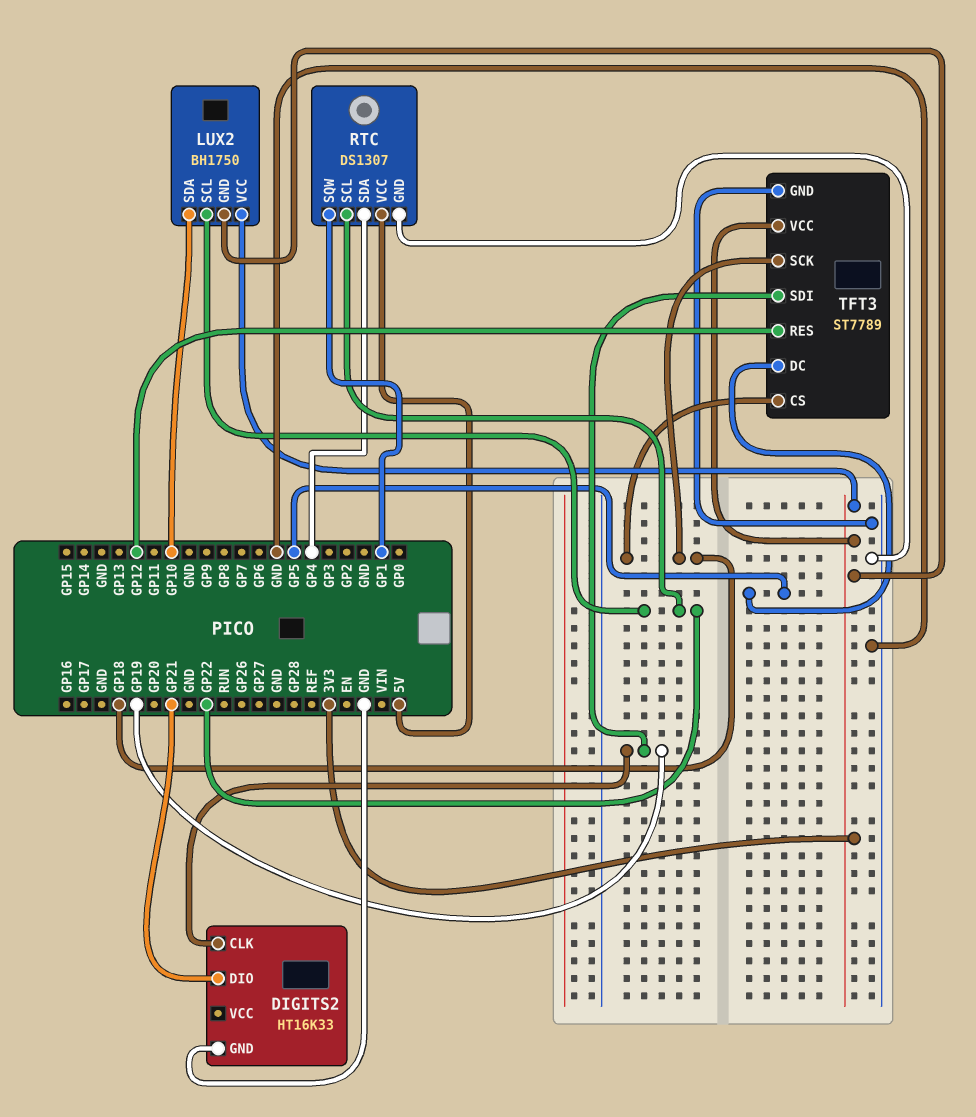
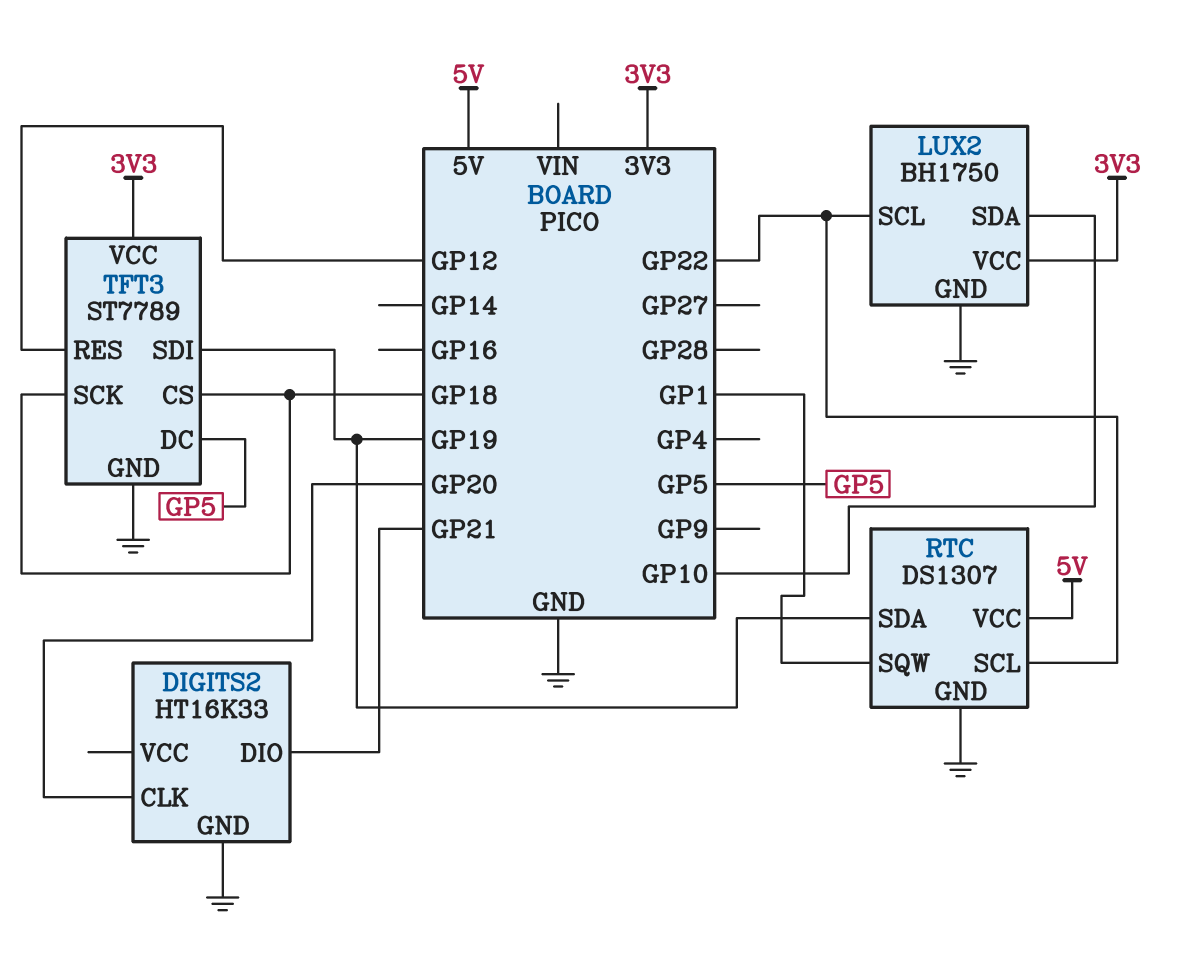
DIGITS2 pin CLK: GP19 -> GP20
LUX2 pin GND: 3V3 -> GND
RTC pin SDA: GP4 -> GP19

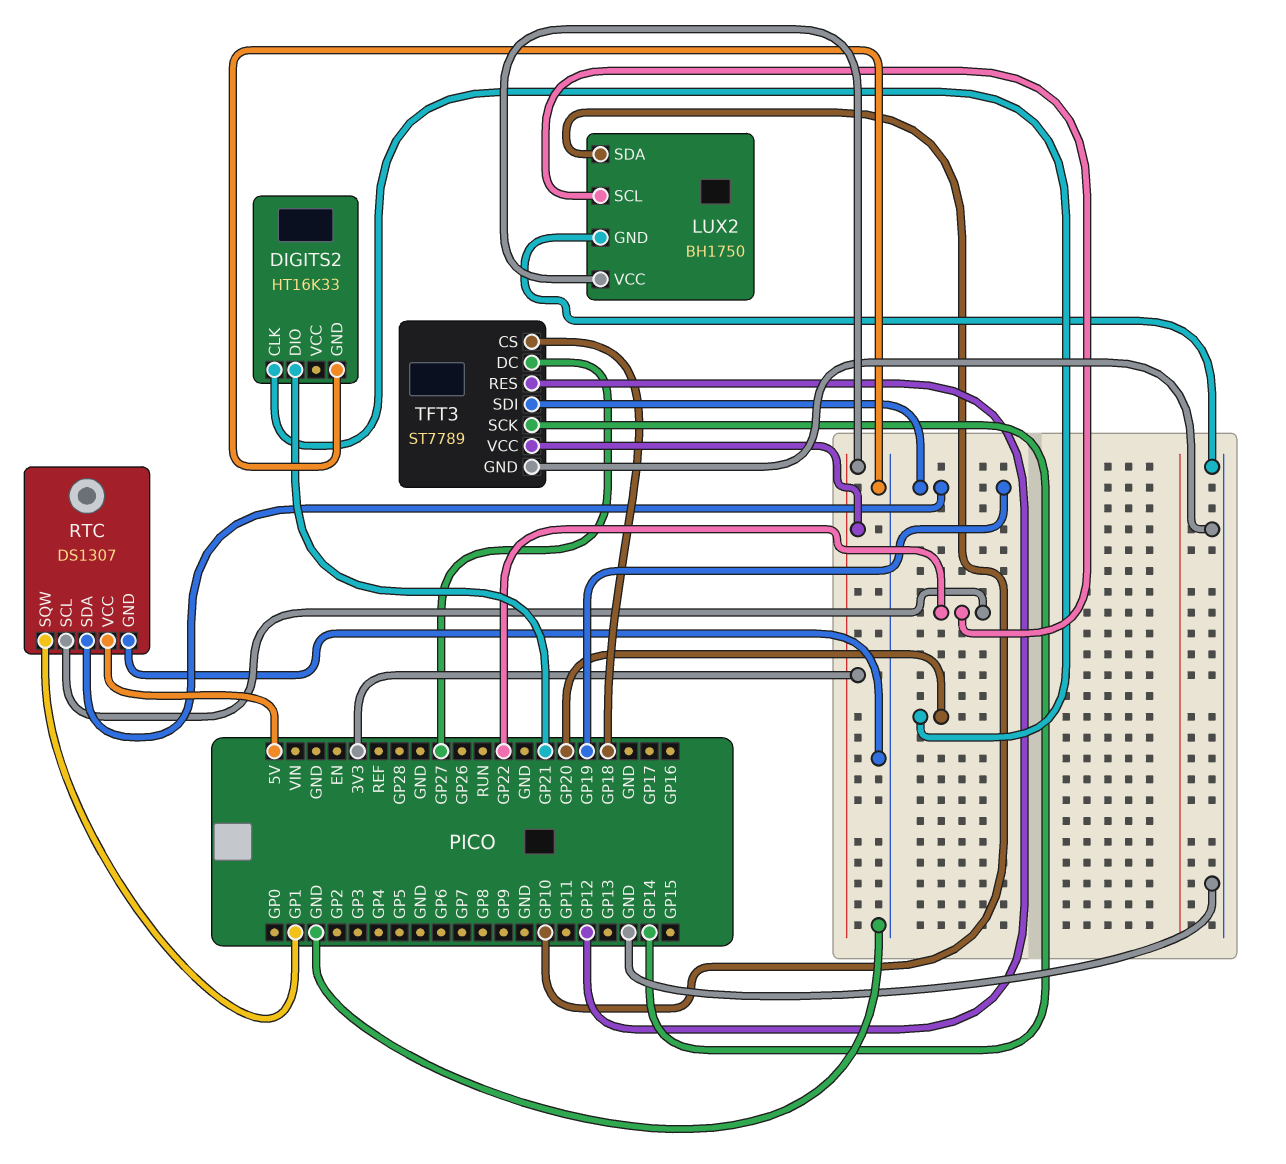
TFT3 pin DC: GP5 -> GP27
TFT3 pin SCK: GP18 -> GP14

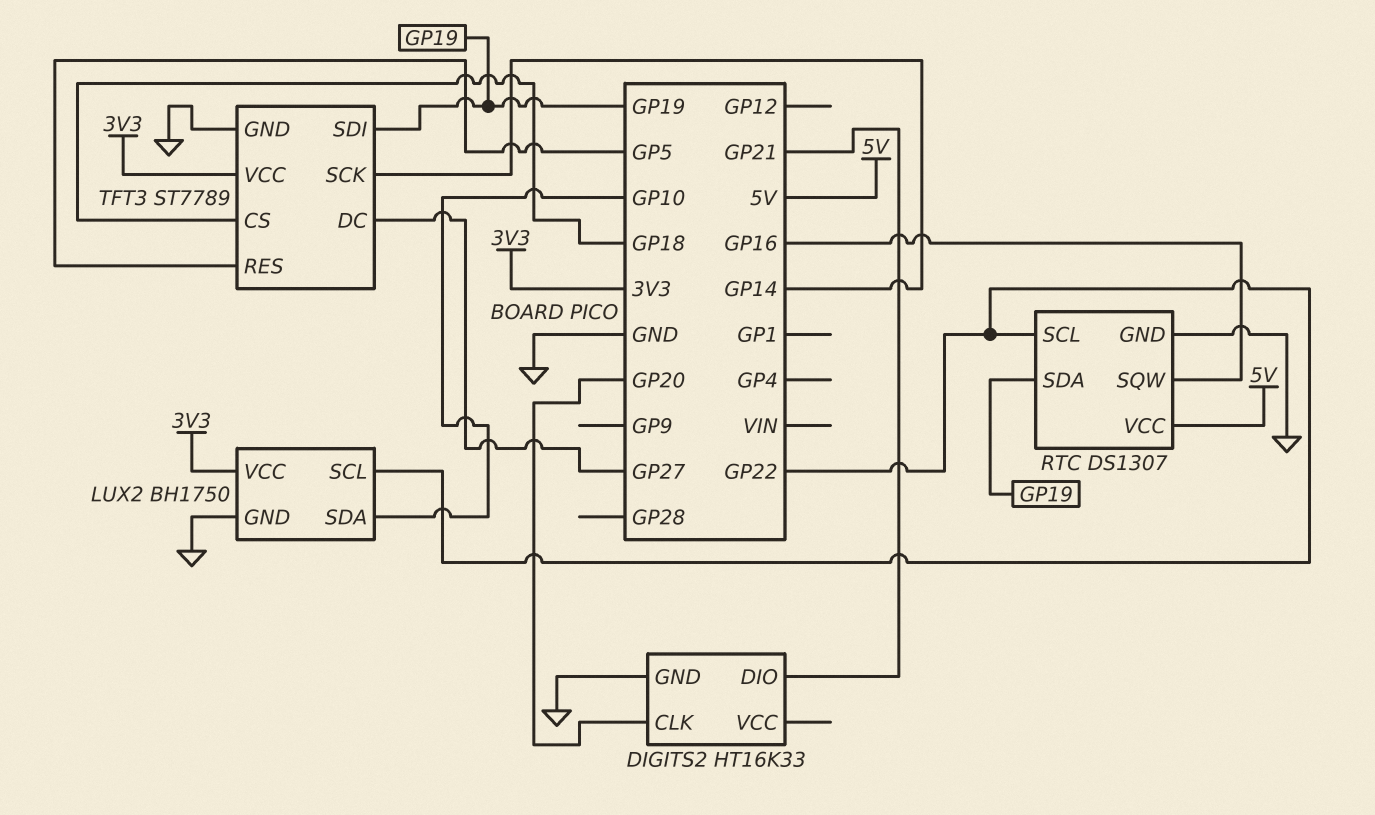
RTC pin SQW: GP1 -> GP16
TFT3 pin RES: GP12 -> GP5

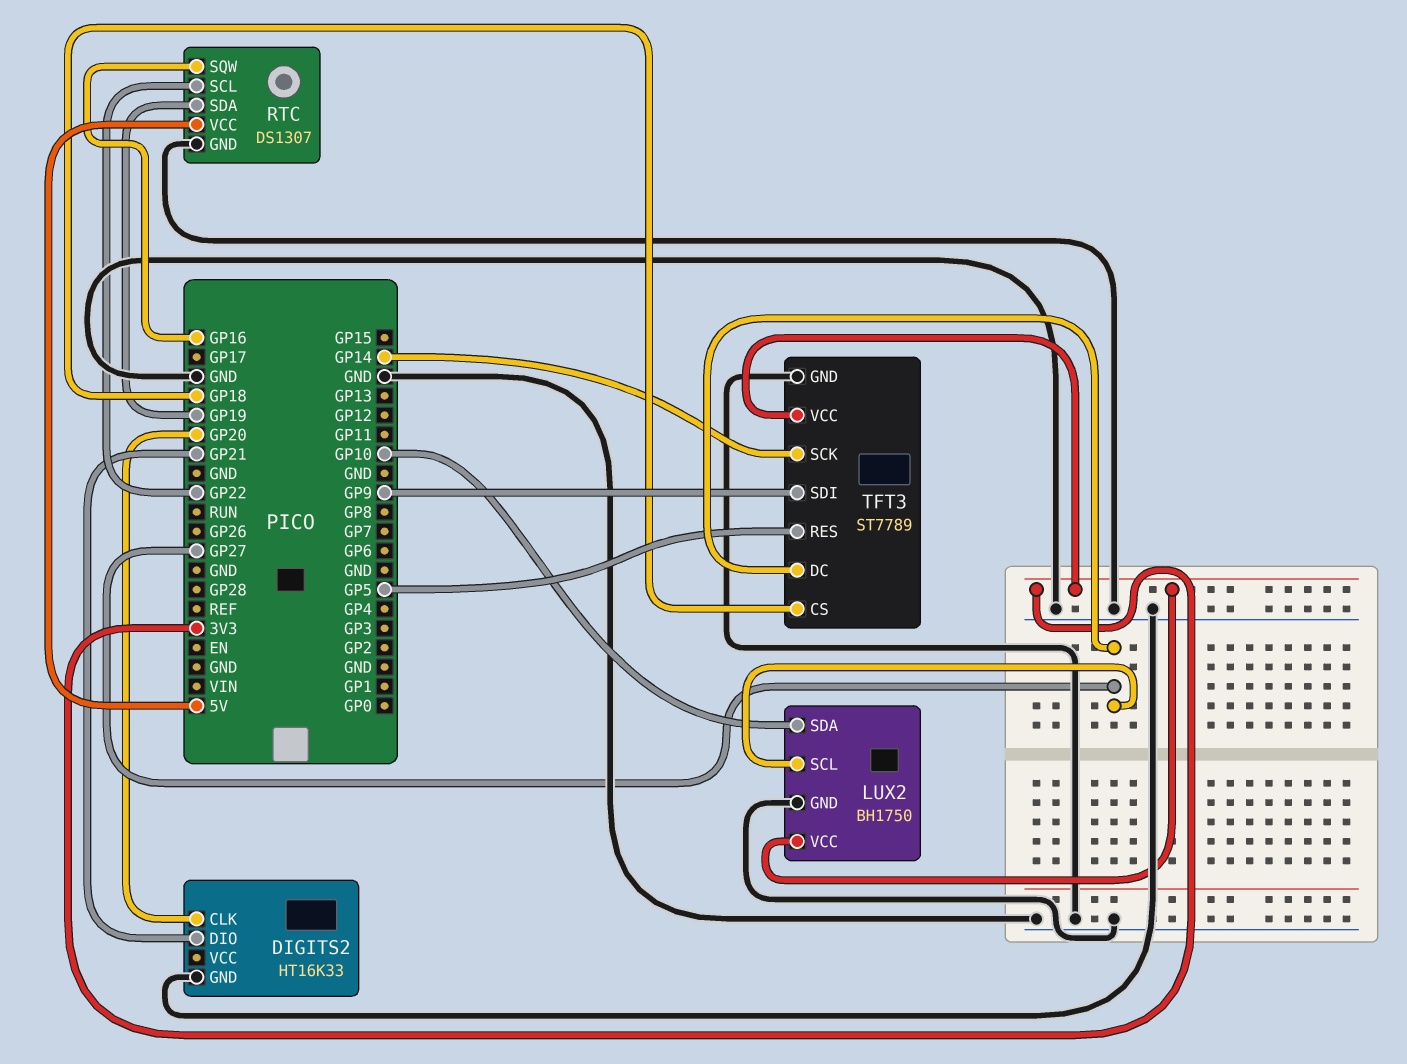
LUX2 pin SCL: GP22 -> GP27
TFT3 pin SDI: GP19 -> GP9

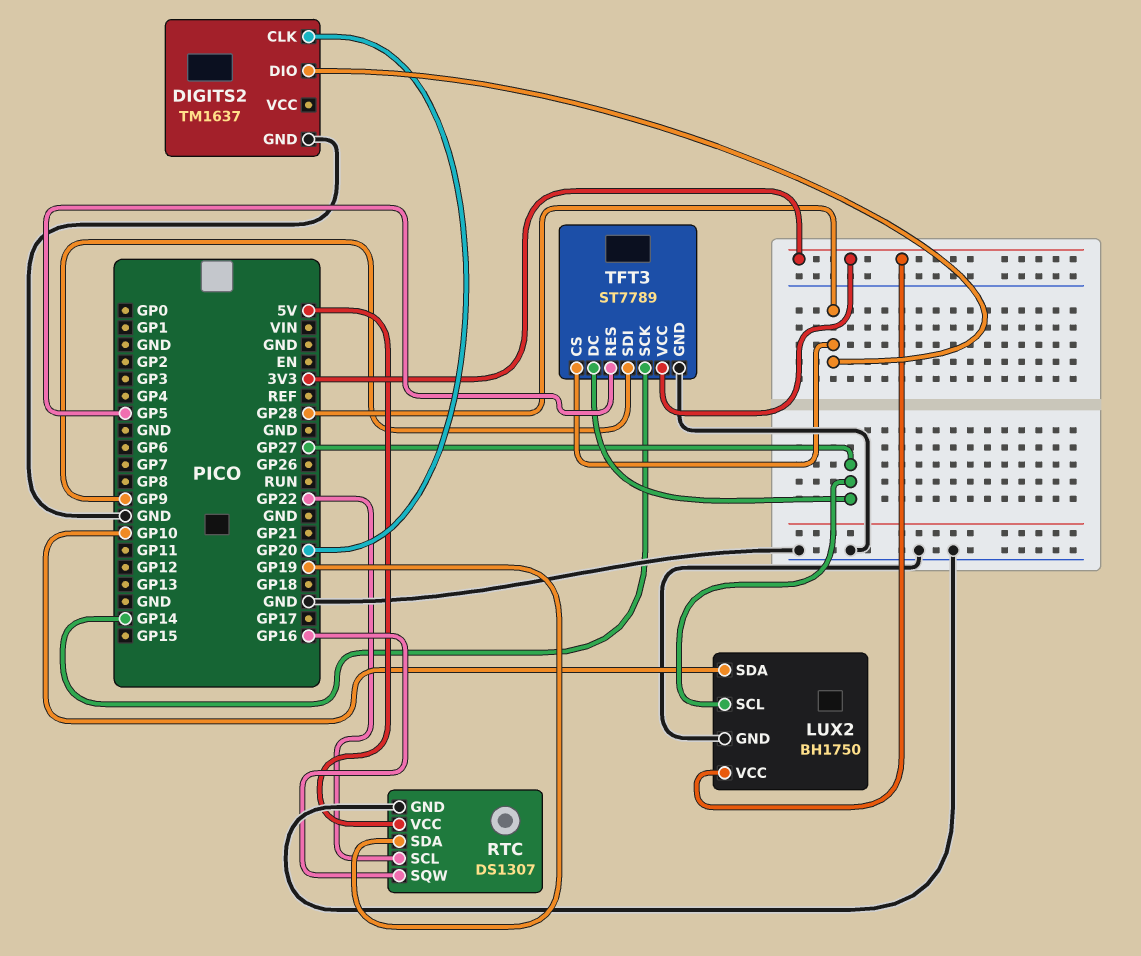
DIGITS2: HT16K33 -> TM1637
DIGITS2 pin DIO: GP21 -> GP28
TFT3 pin CS: GP18 -> GP28

